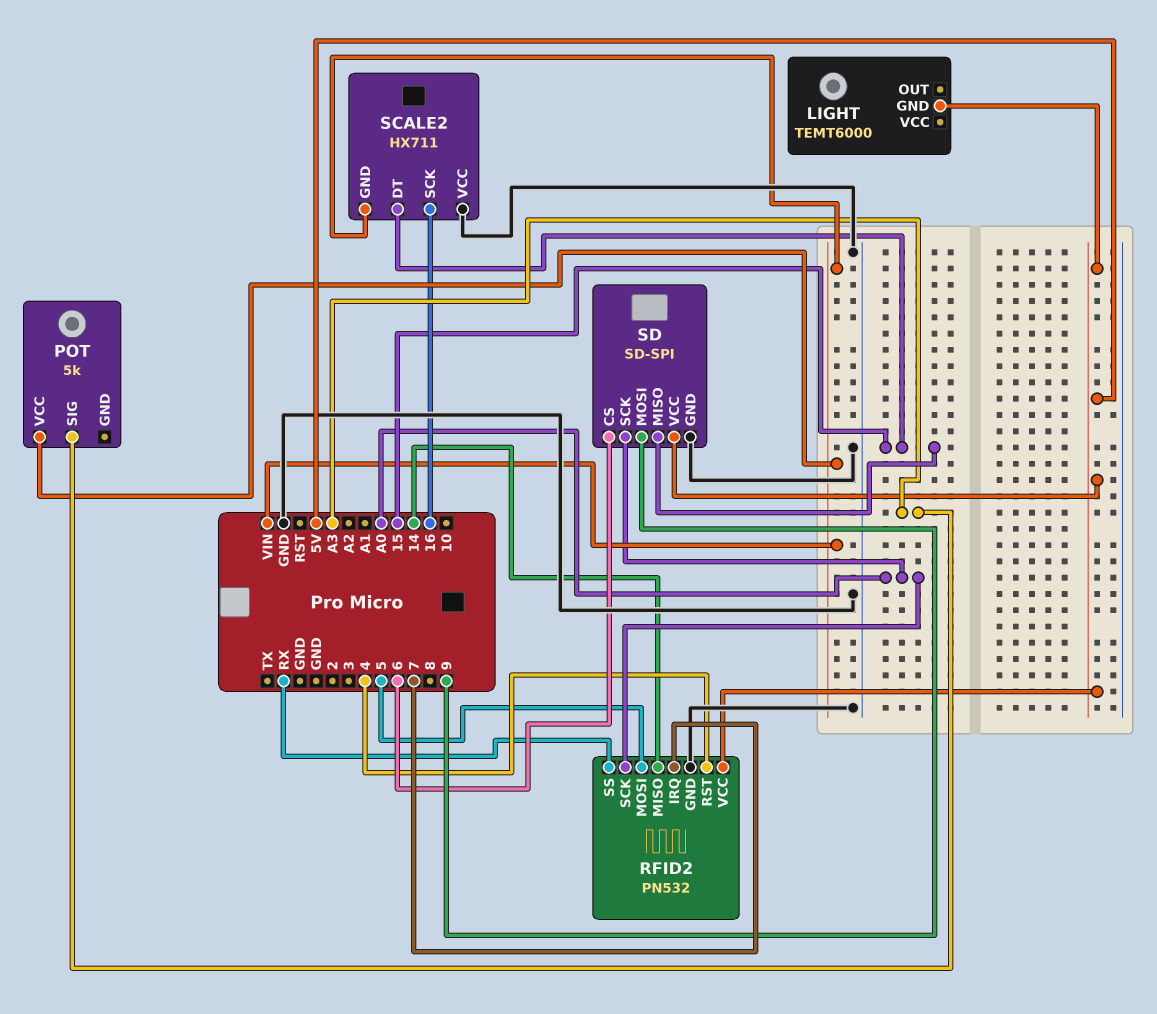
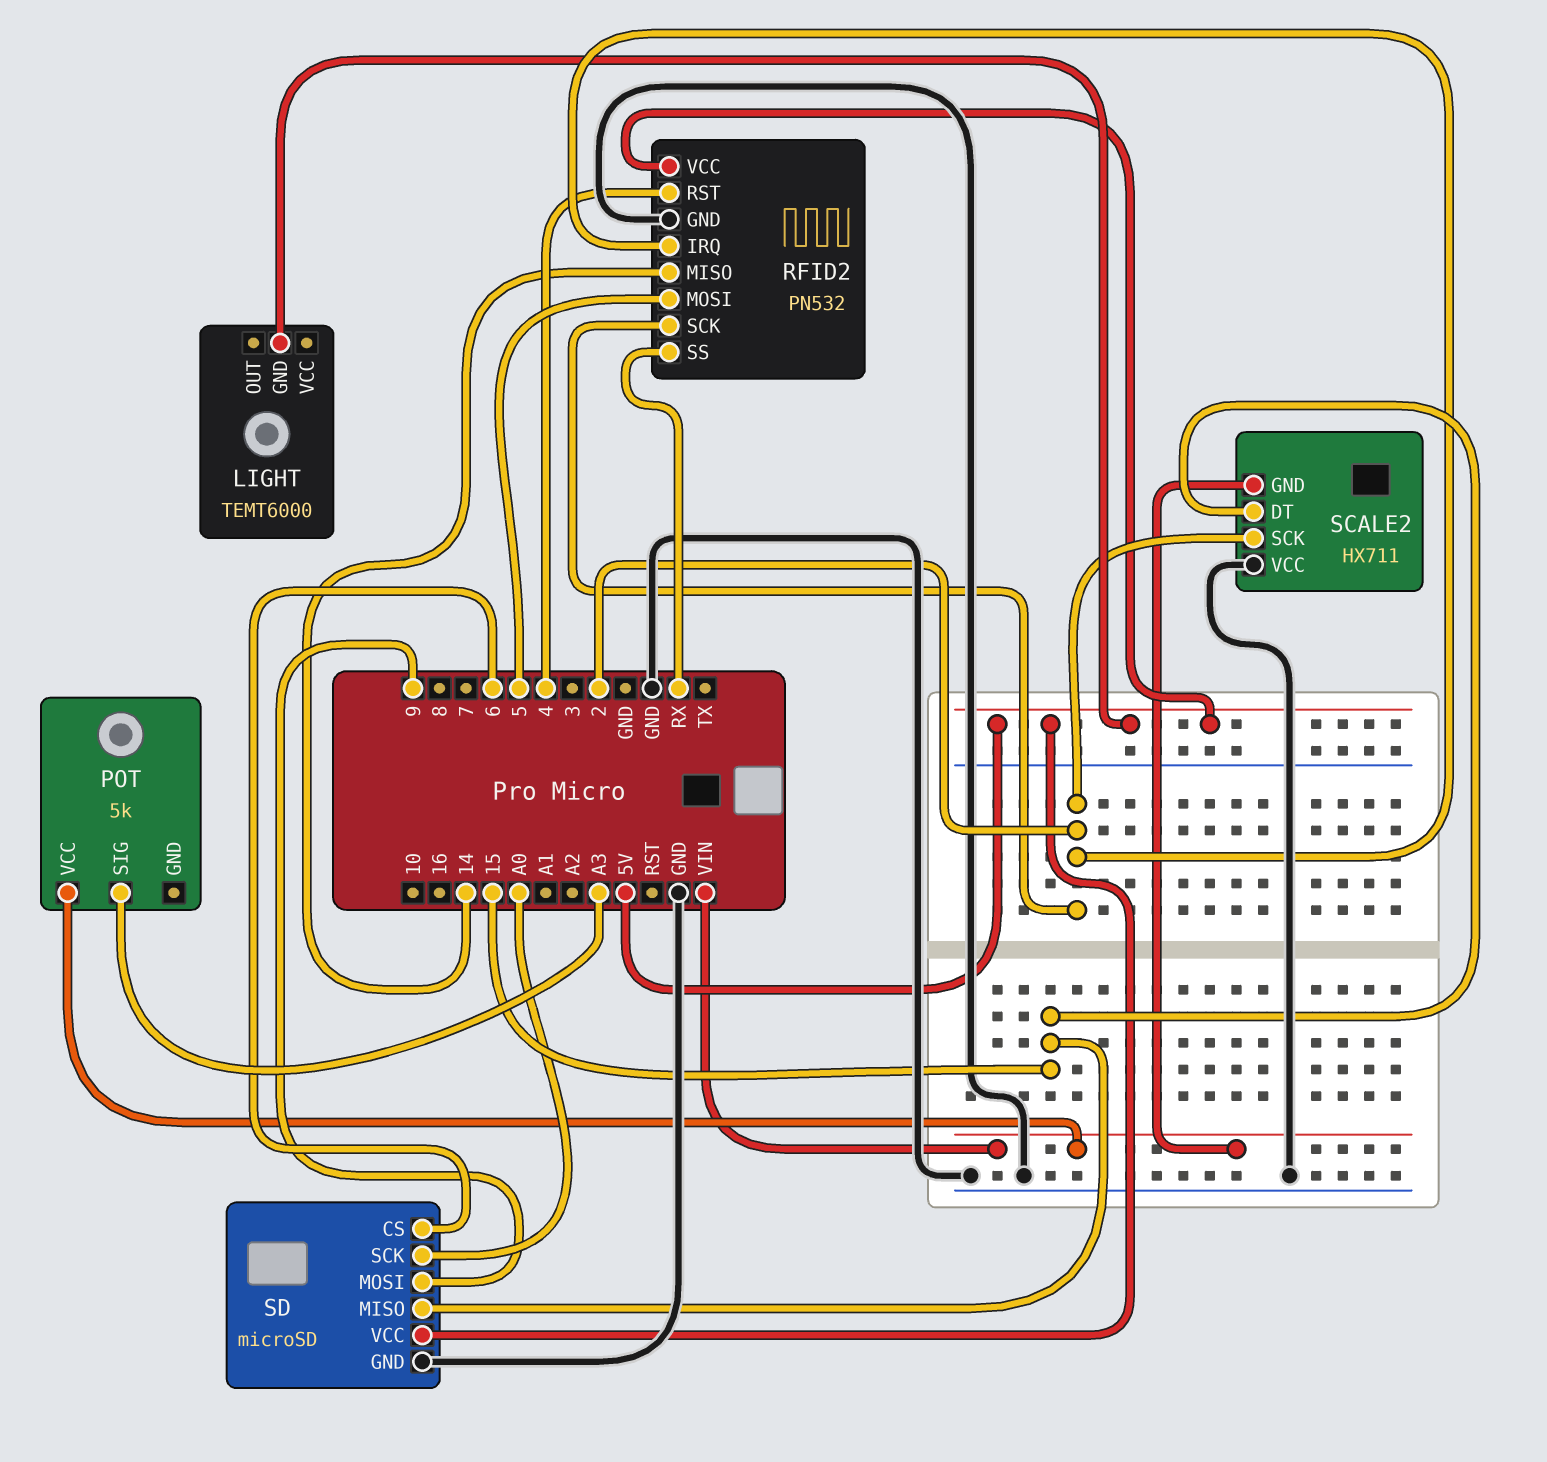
RFID2 pin IRQ: 7 -> 2
RFID2 pin SCK: A0 -> 2
SCALE2 pin SCK: 16 -> 2
SD: SD-SPI -> microSD

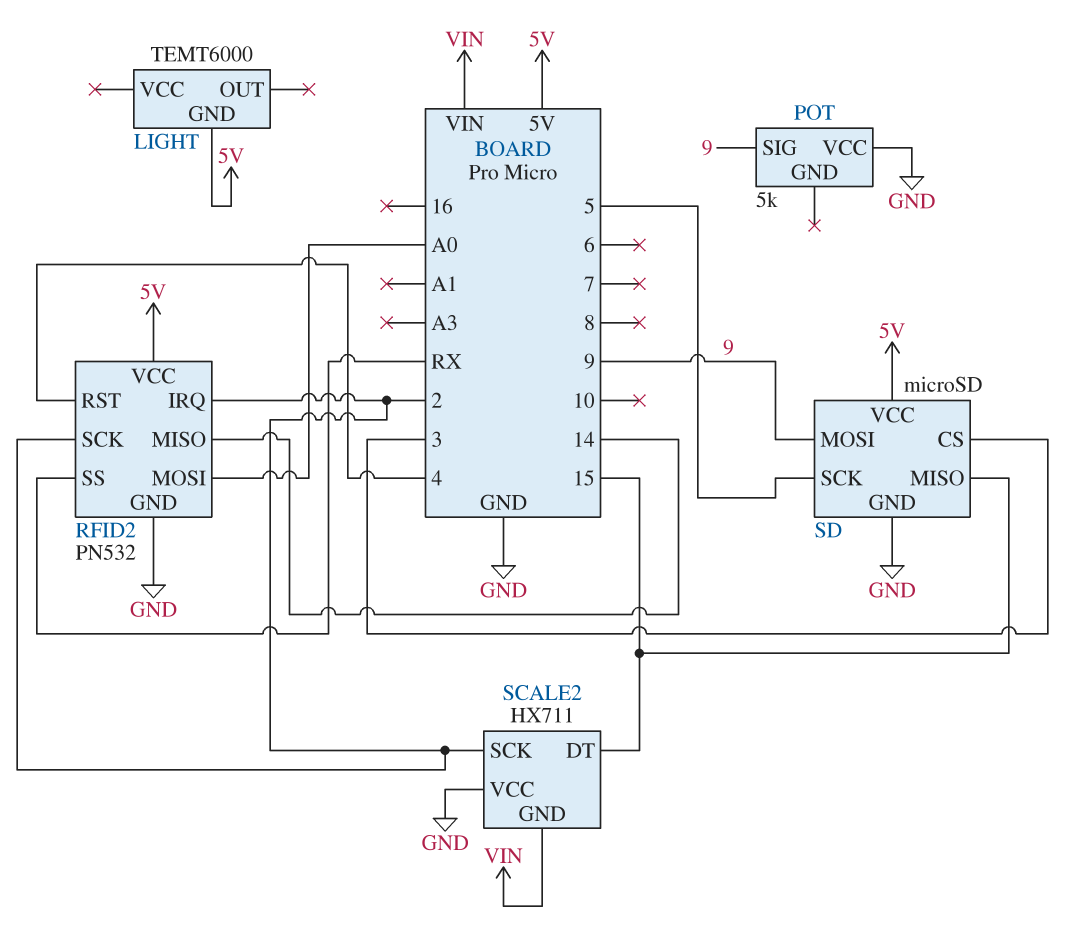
POT pin SIG: A3 -> 9
POT pin VCC: VIN -> GND
RFID2 pin MOSI: 5 -> A0
SD pin CS: 6 -> 3
SD pin SCK: A0 -> 5

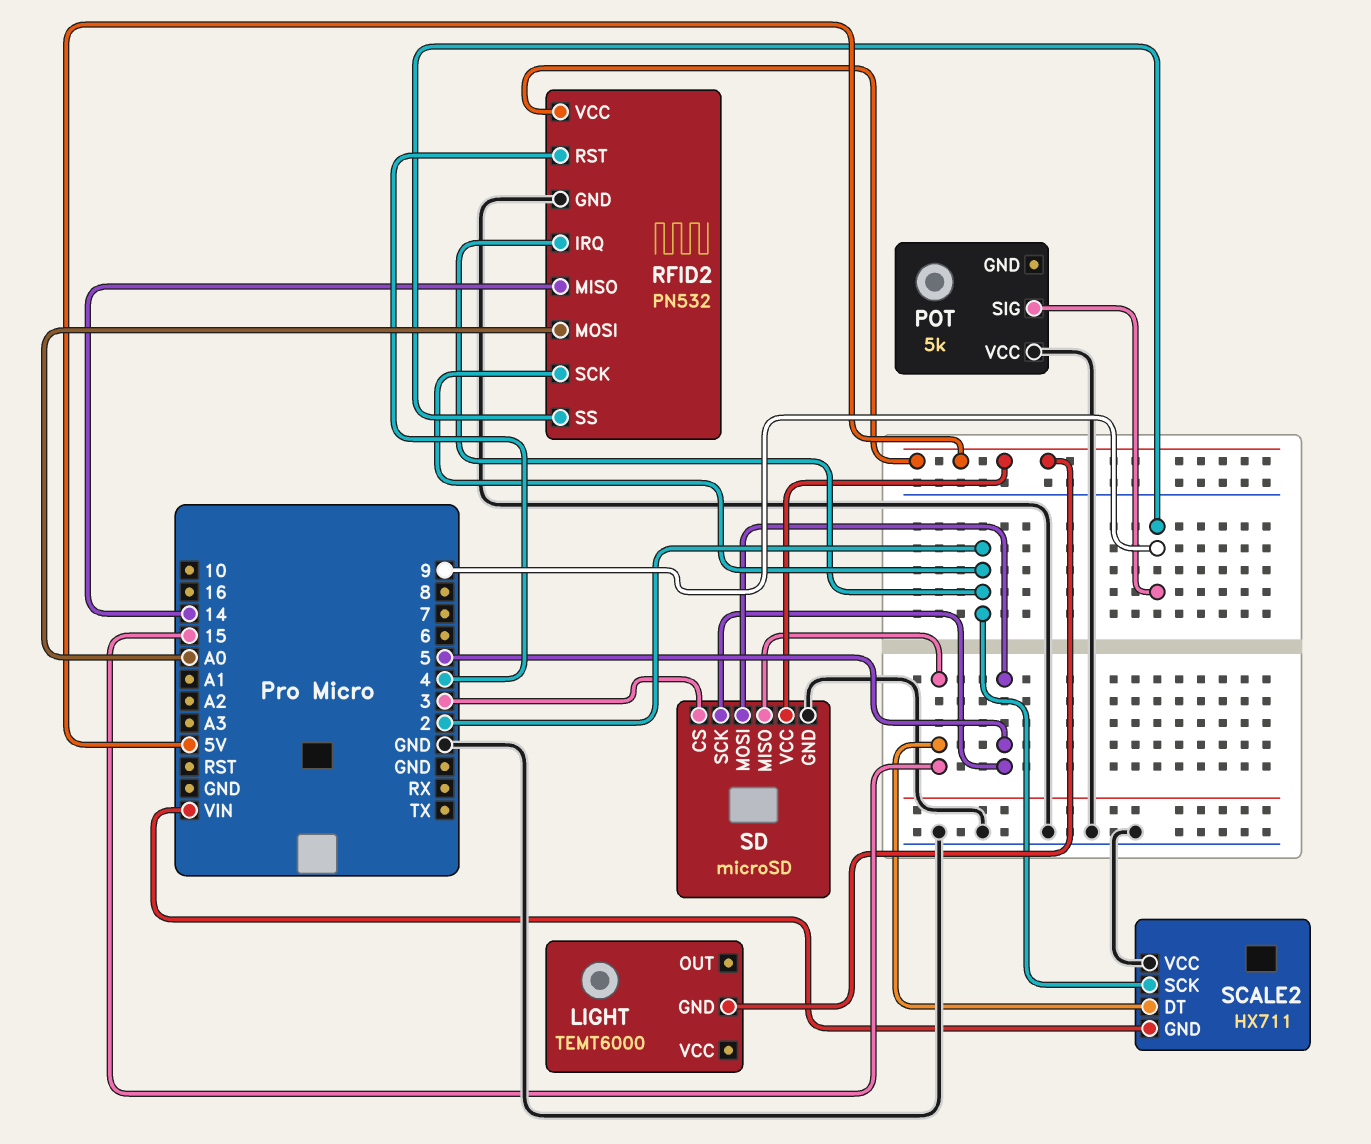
RFID2 pin SS: RX -> 9
SD pin MOSI: 9 -> 5

